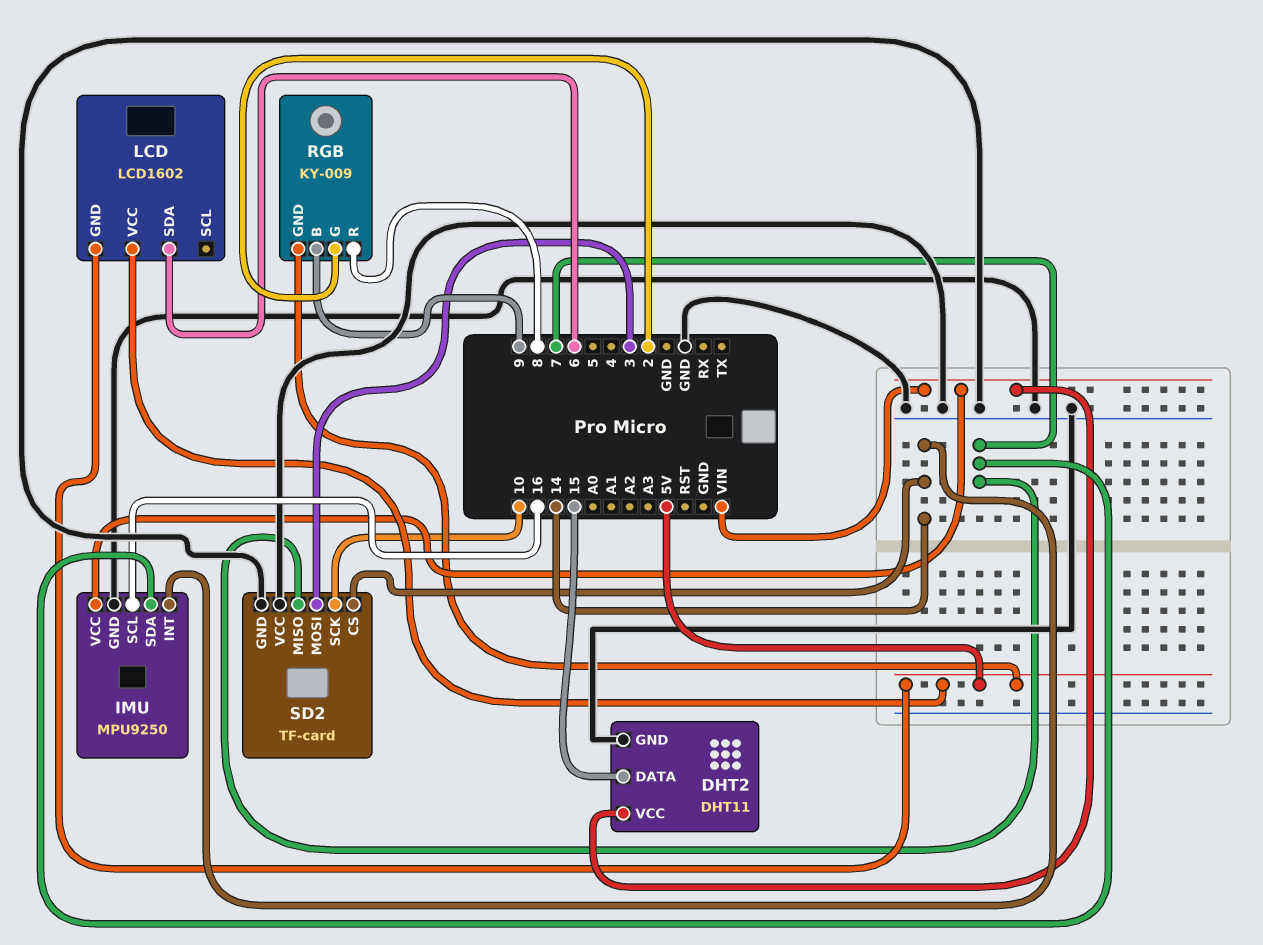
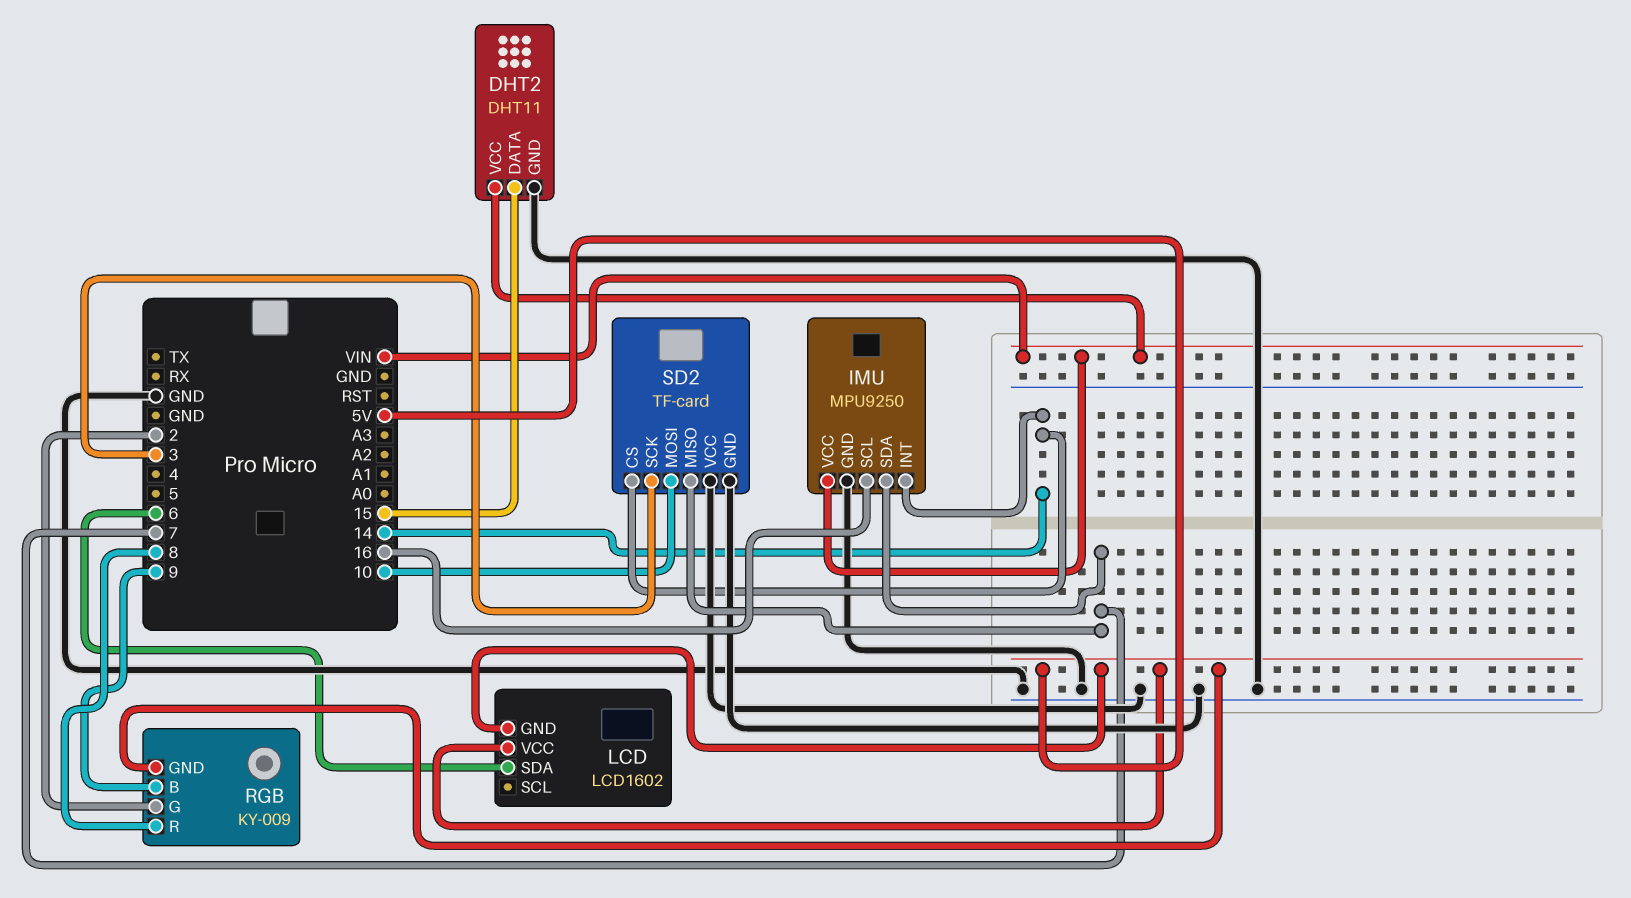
SD2 pin MOSI: 3 -> 10
SD2 pin SCK: 10 -> 3

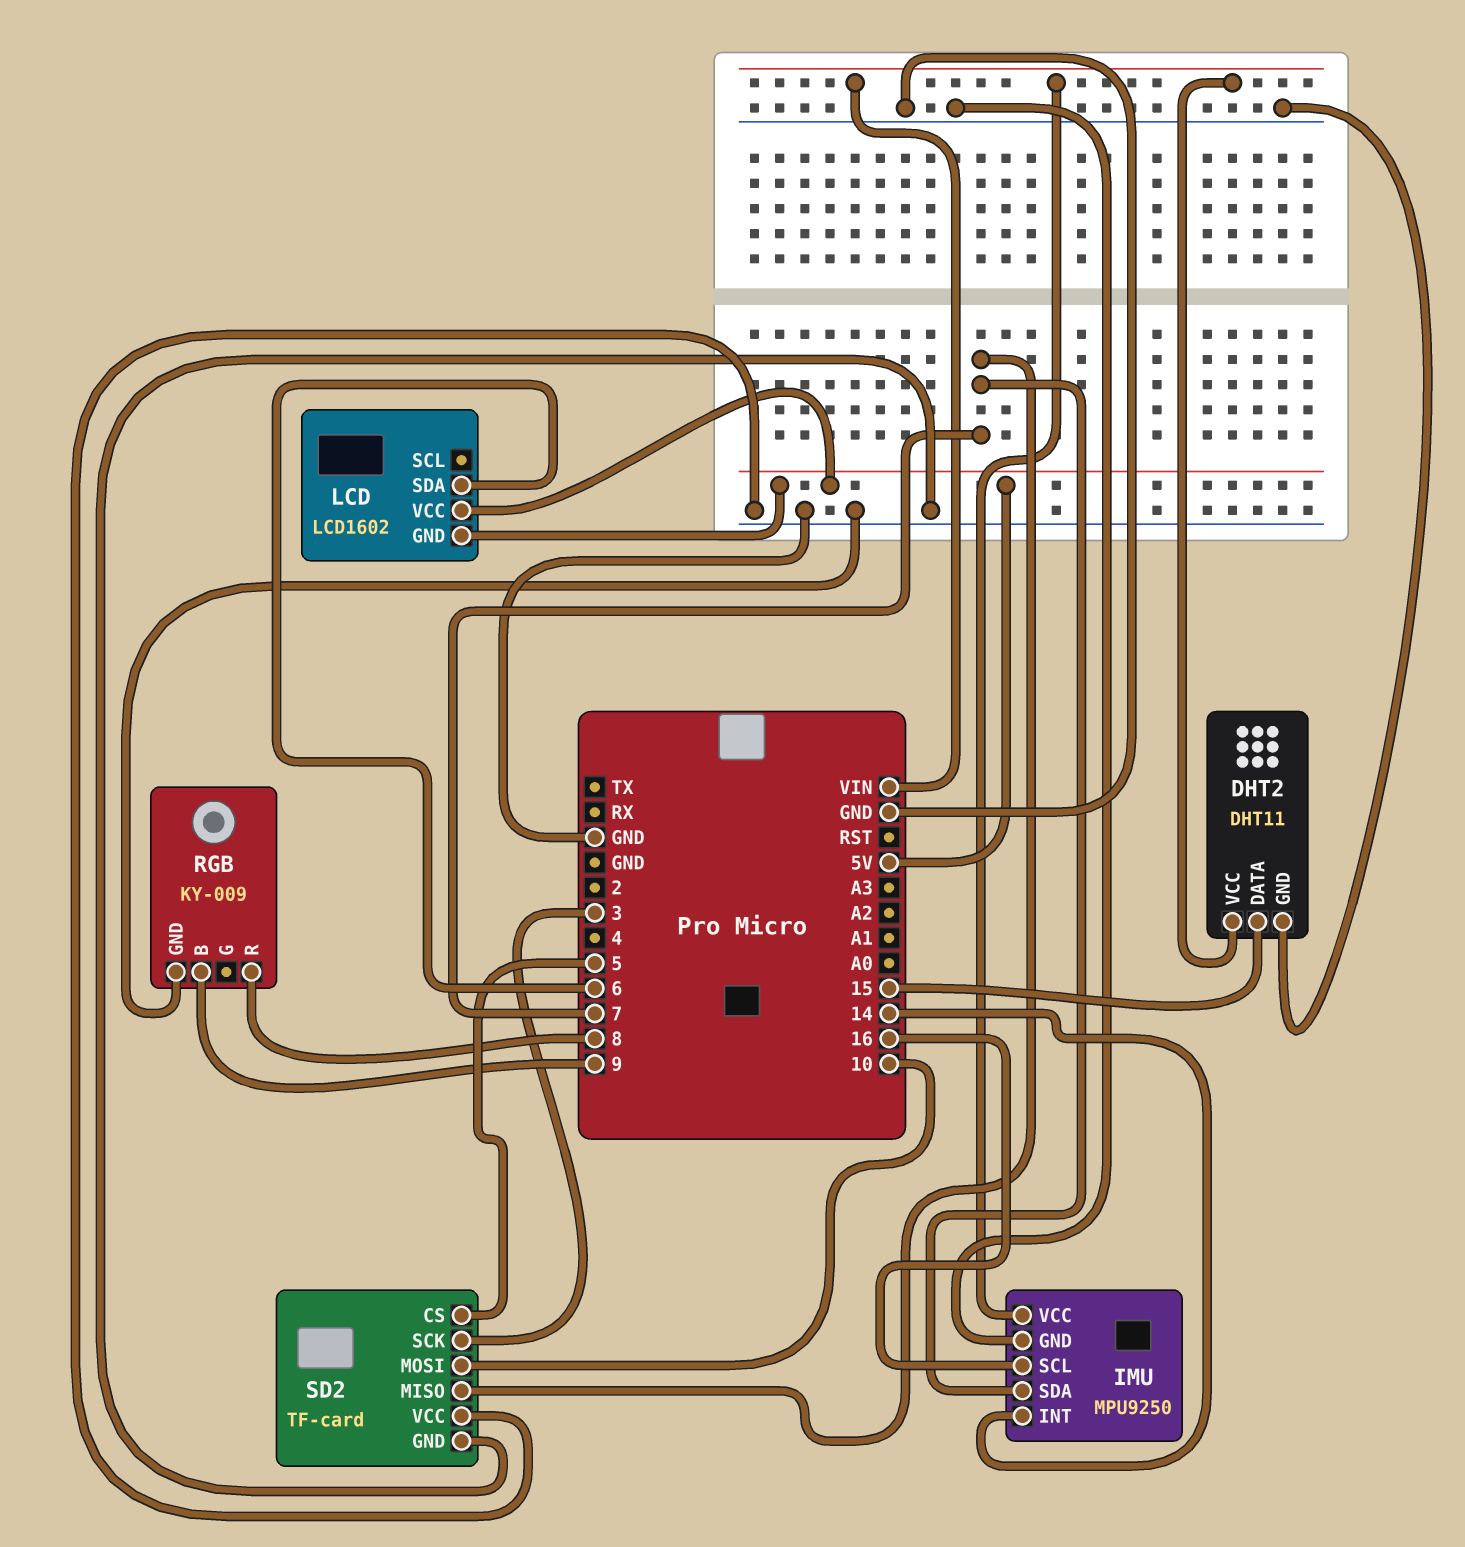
RGB pin G: 2 -> none
RGB pin GND: 5V -> GND
SD2 pin CS: 14 -> 5

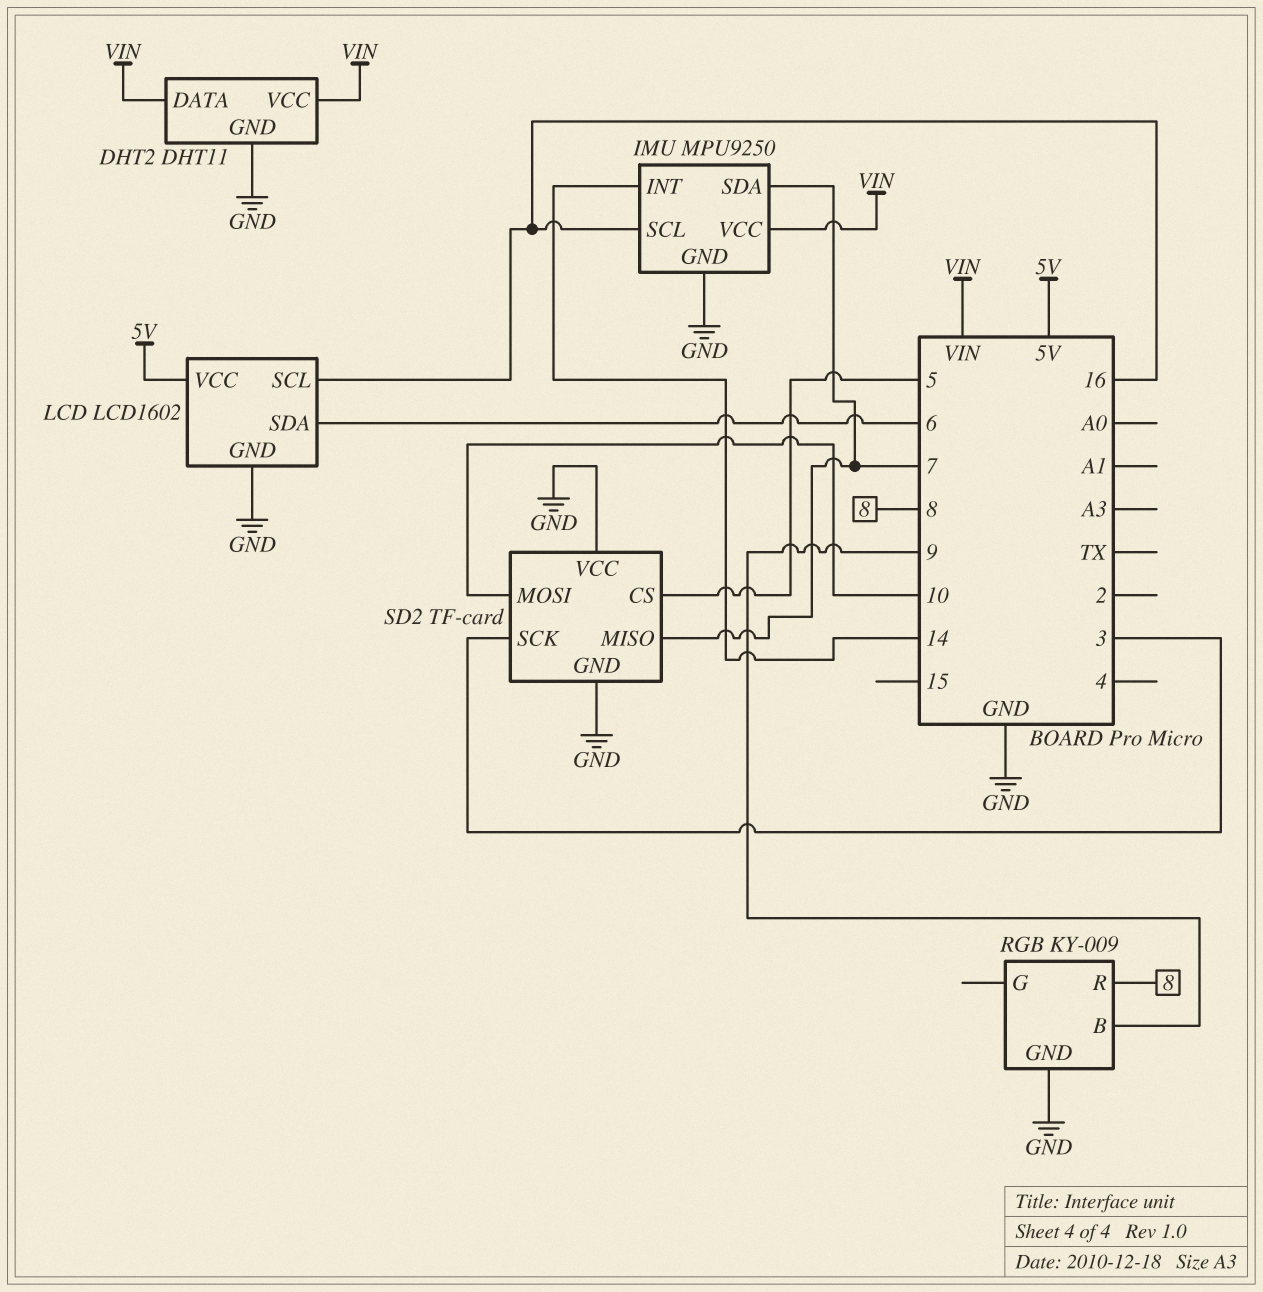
DHT2 pin DATA: 15 -> VIN
LCD pin GND: 5V -> GND
LCD pin SCL: none -> 16

